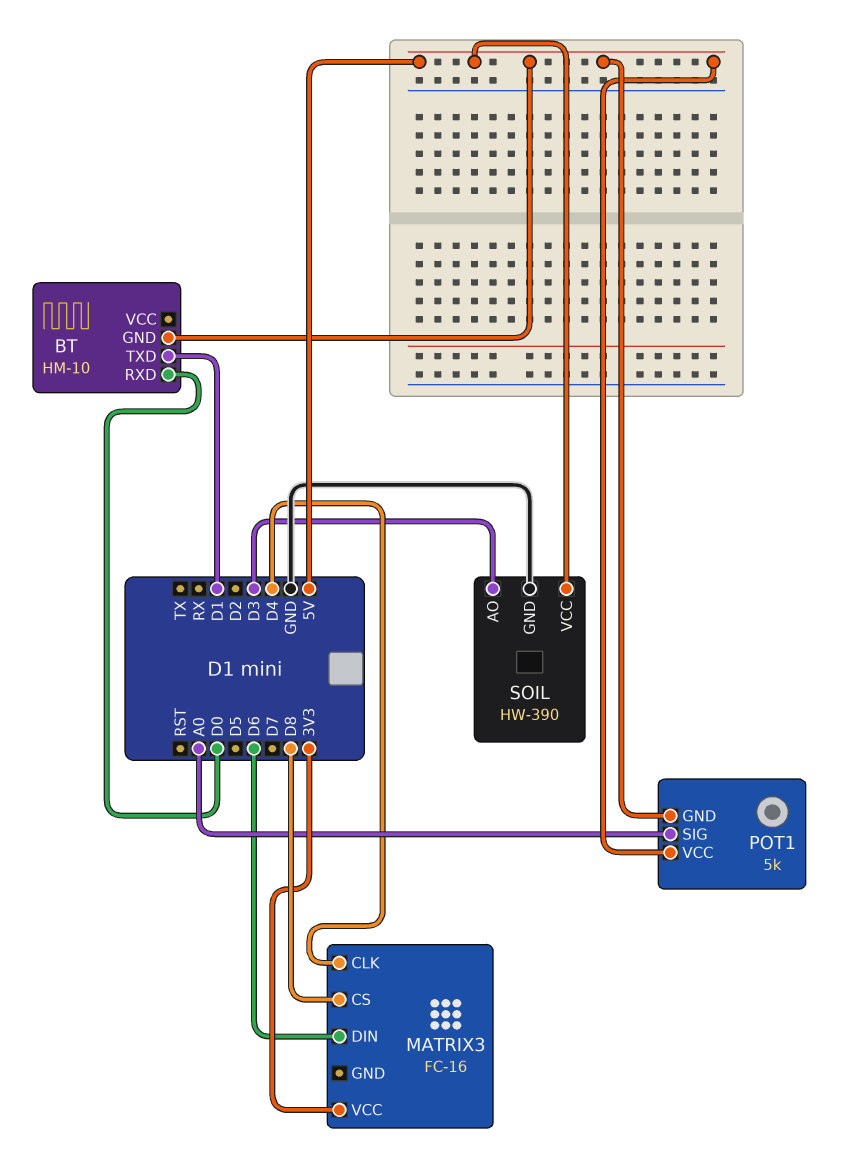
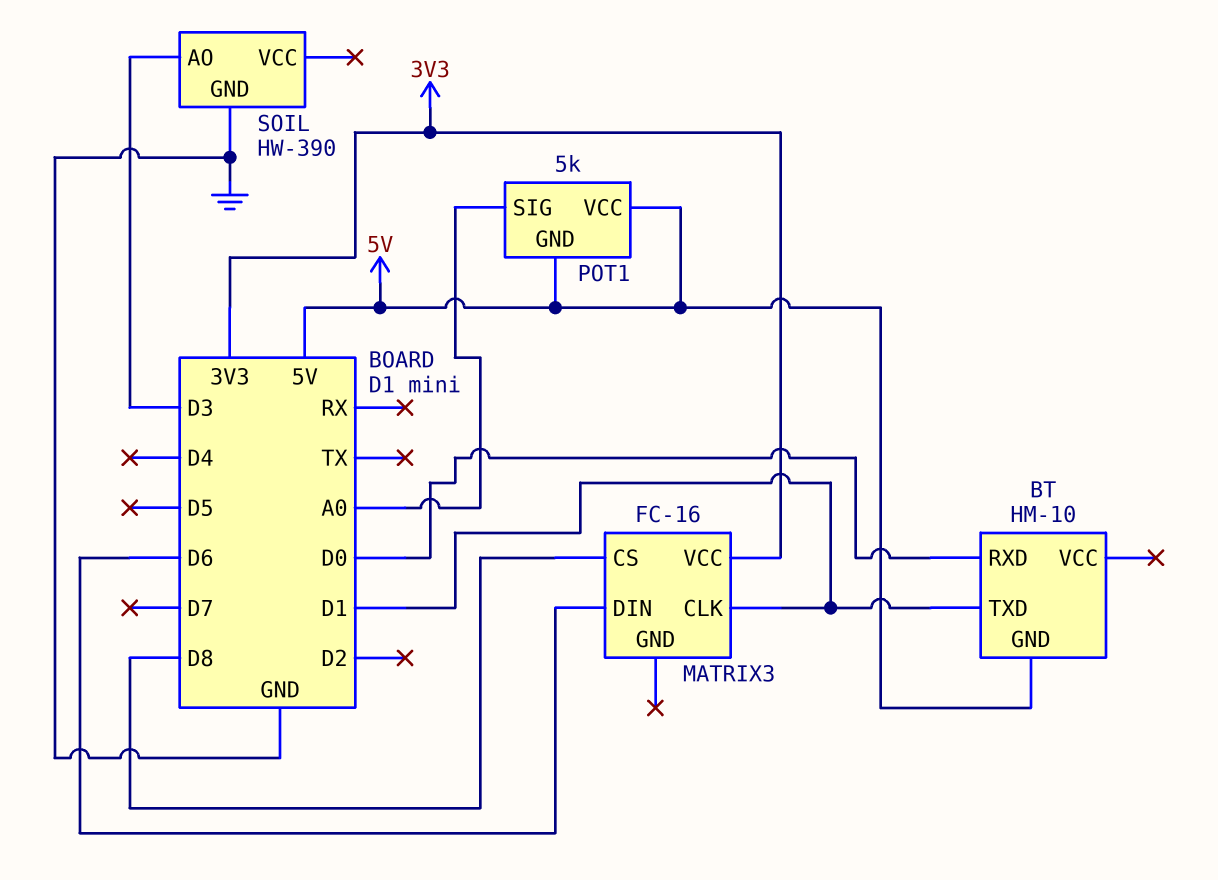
MATRIX3 pin CLK: D4 -> D1
SOIL pin VCC: 5V -> none

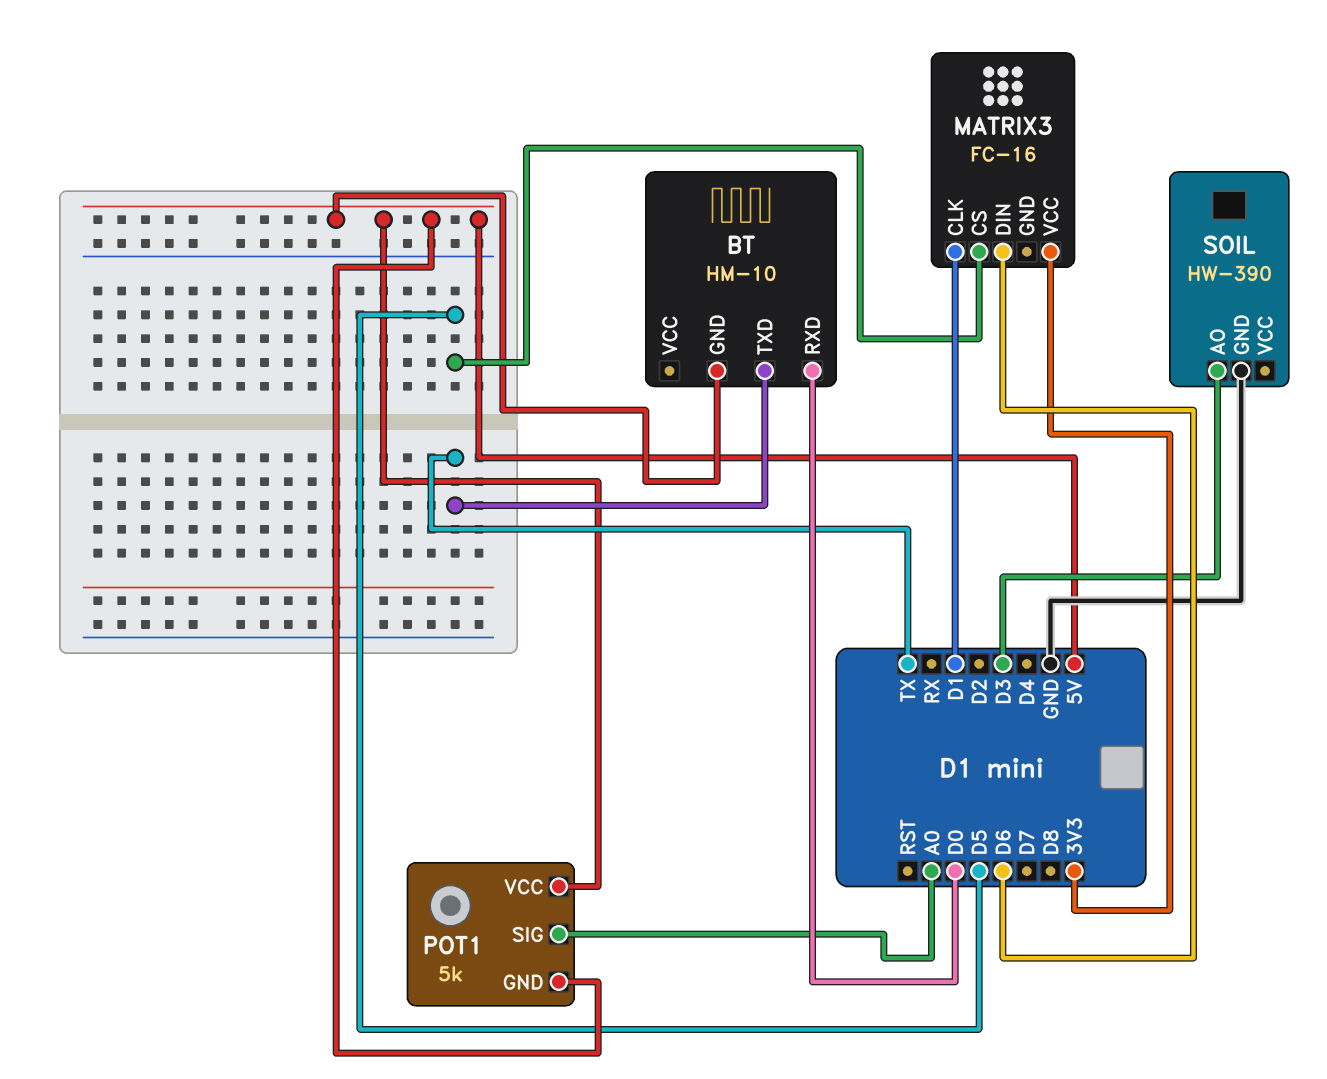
BT pin TXD: D1 -> TX
MATRIX3 pin CS: D8 -> D5

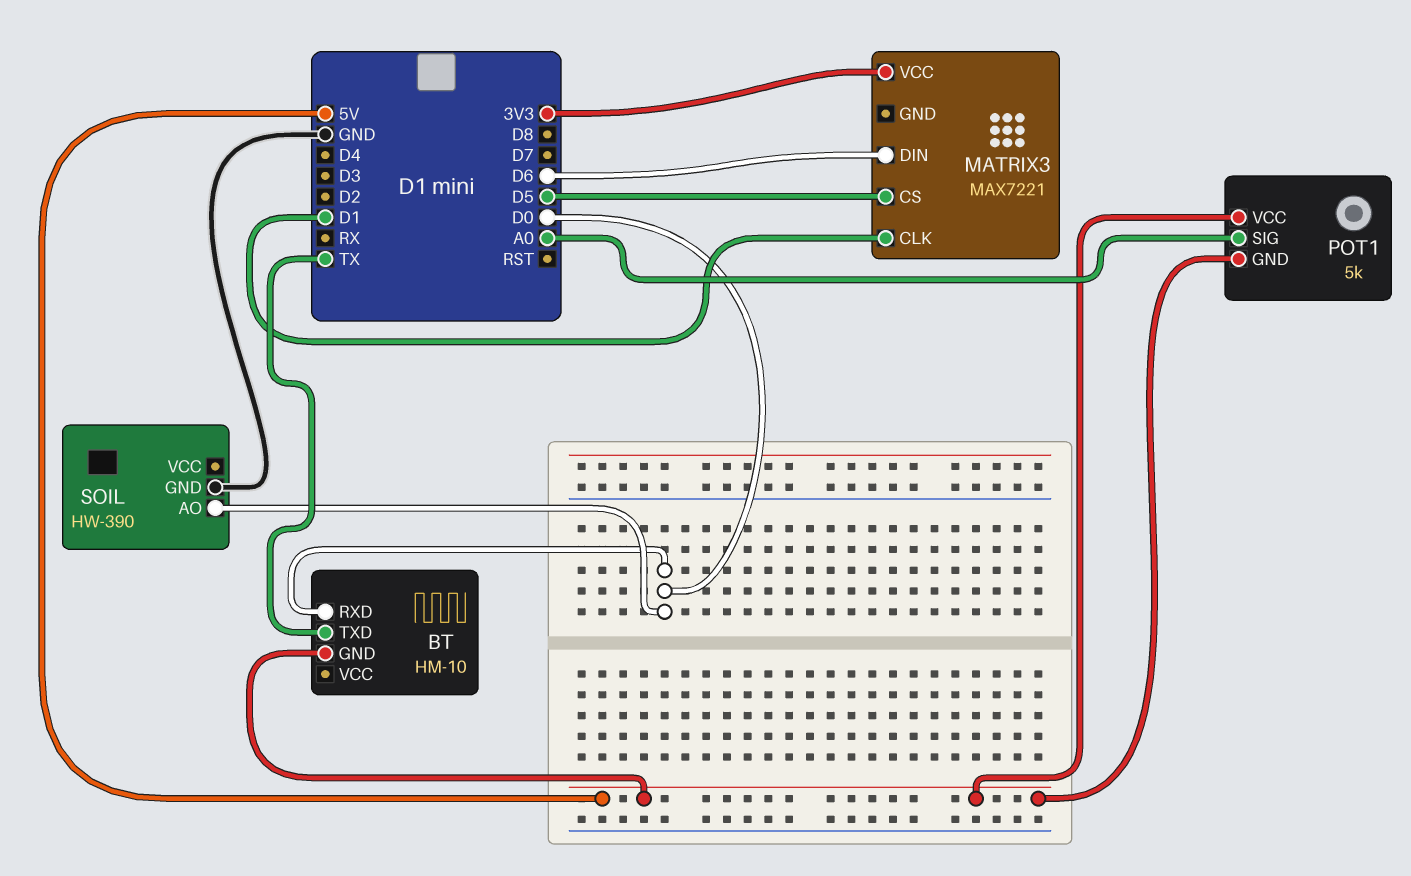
MATRIX3: FC-16 -> MAX7221
SOIL pin AO: D3 -> D0

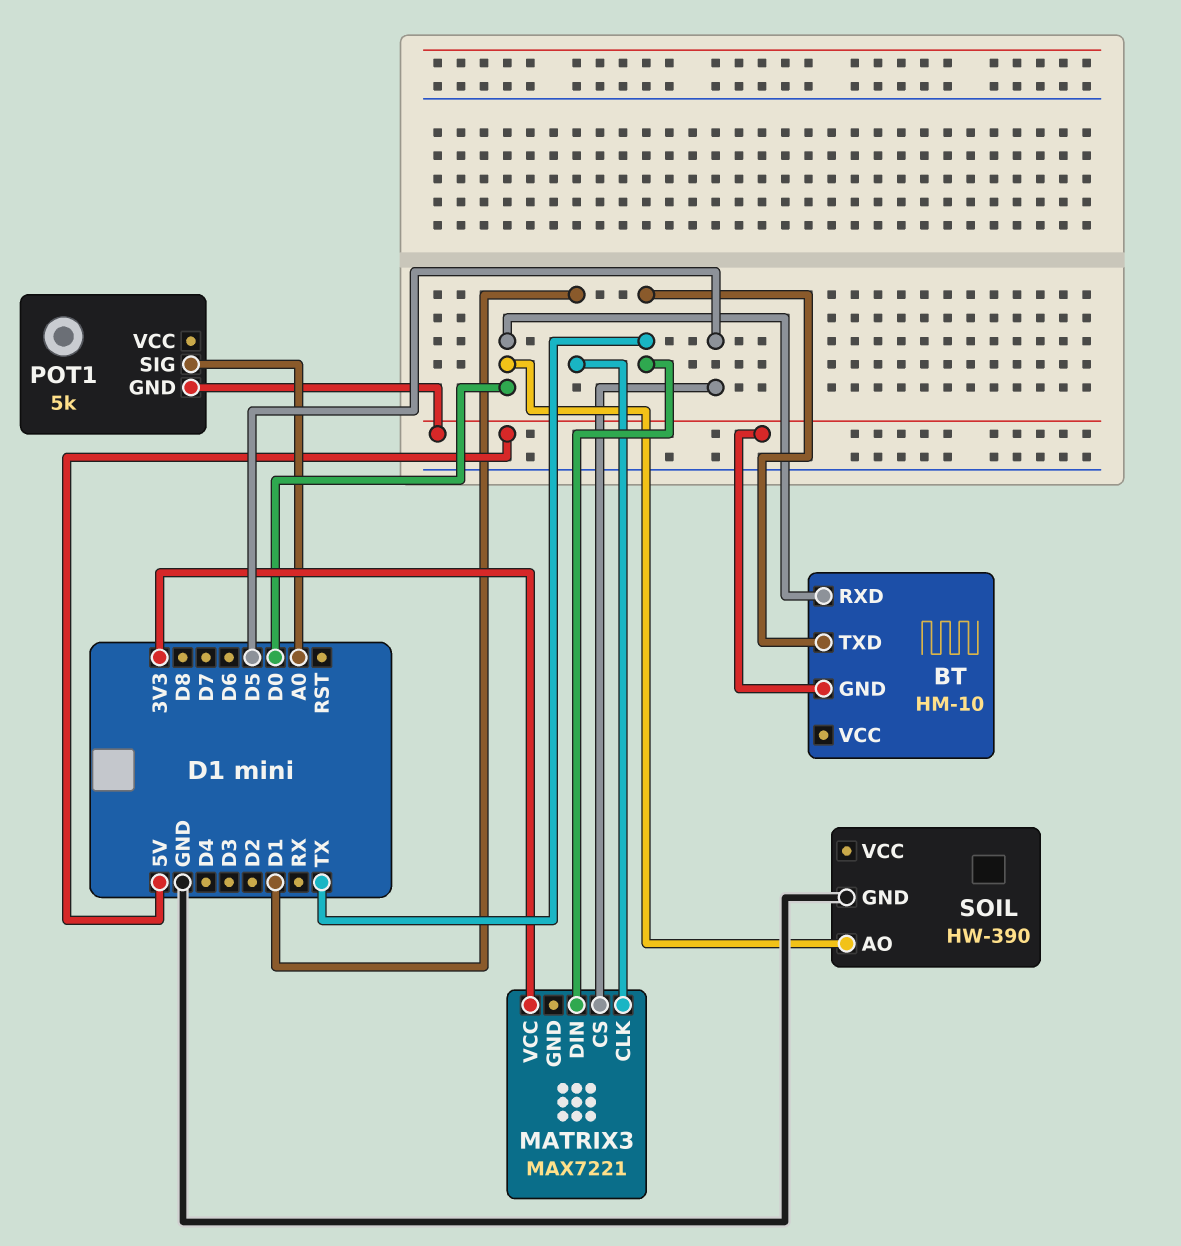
MATRIX3 pin DIN: D6 -> TX
POT1 pin VCC: 5V -> none

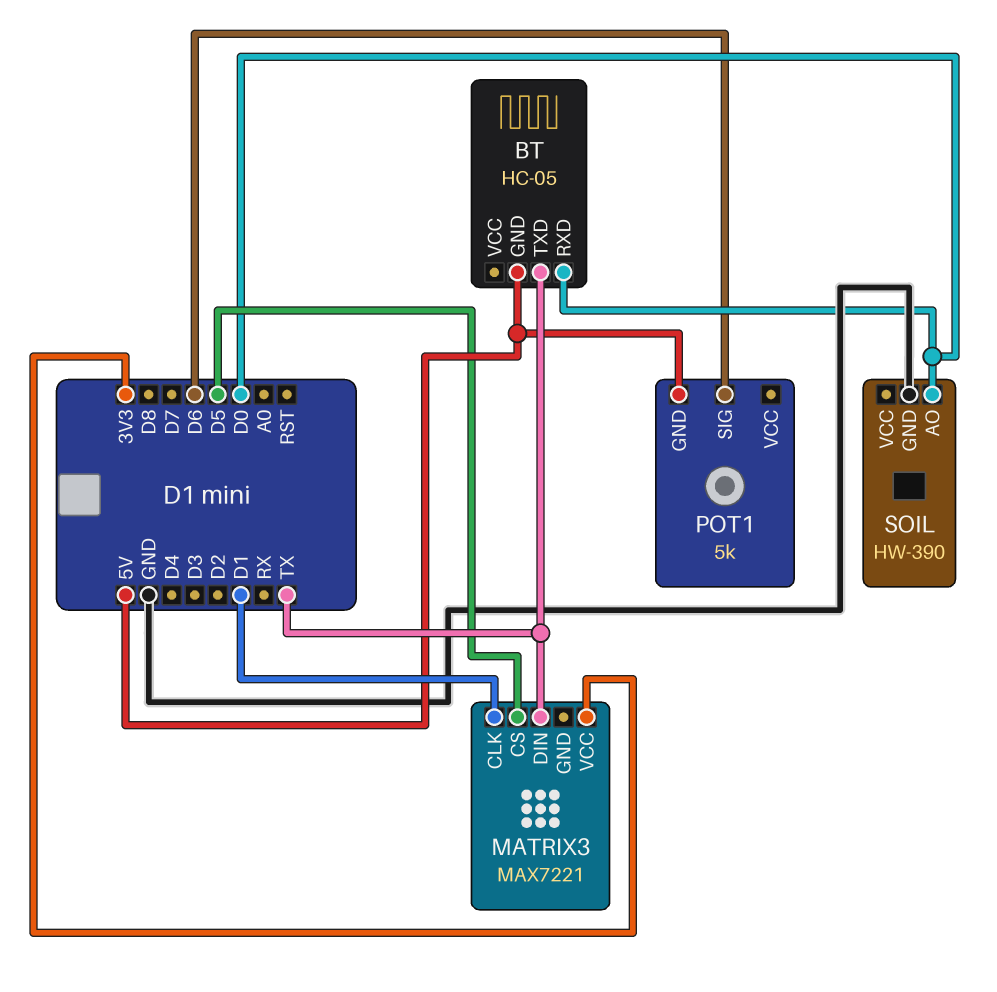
BT: HM-10 -> HC-05
POT1 pin SIG: A0 -> D6

